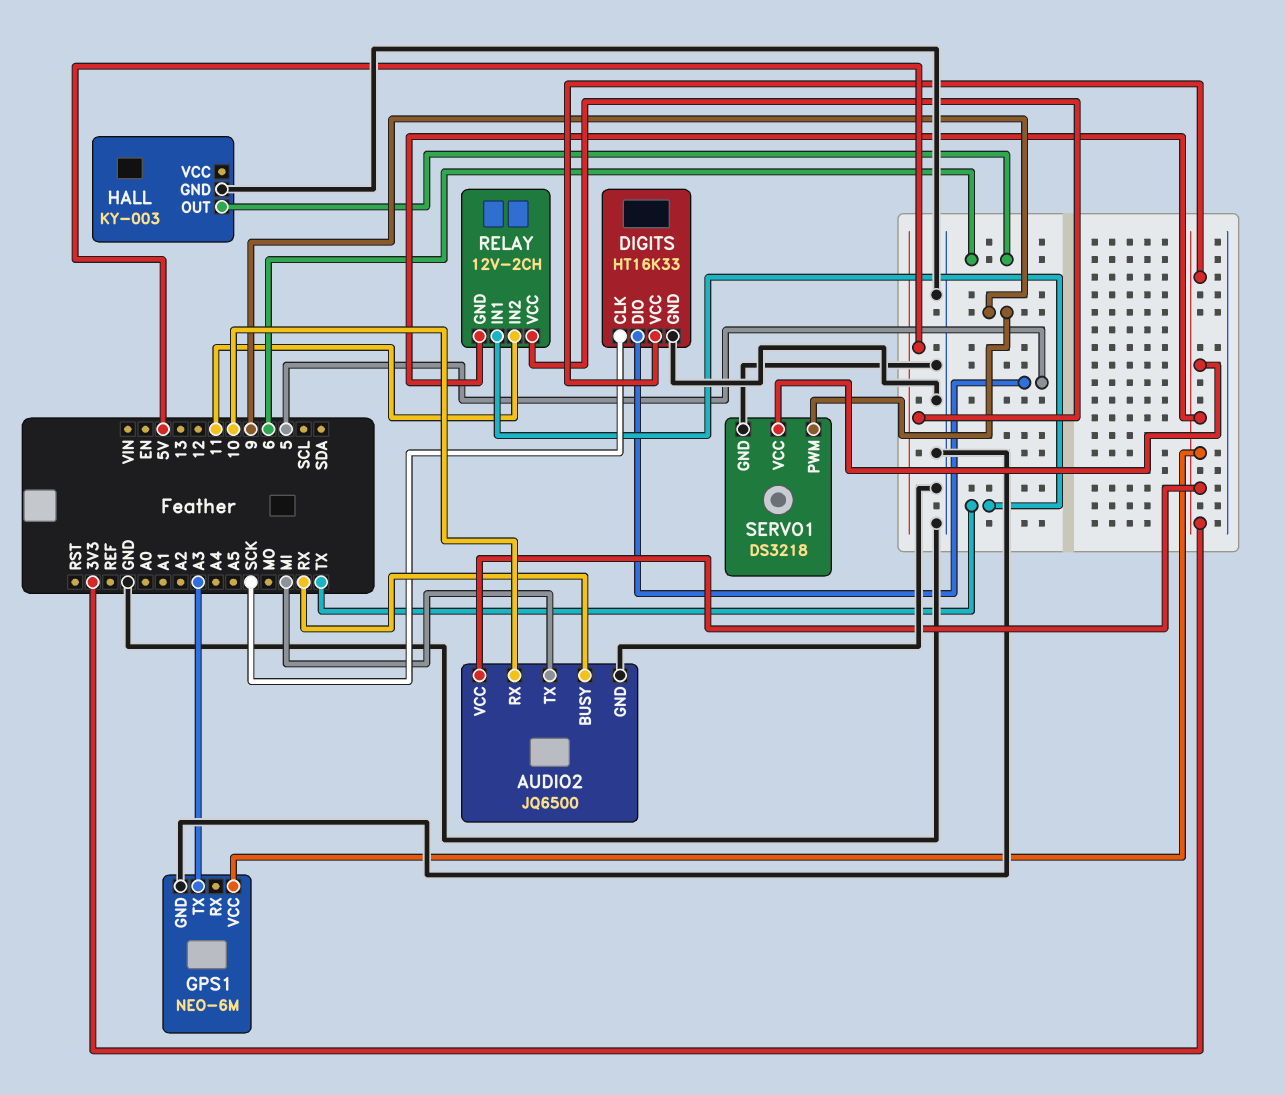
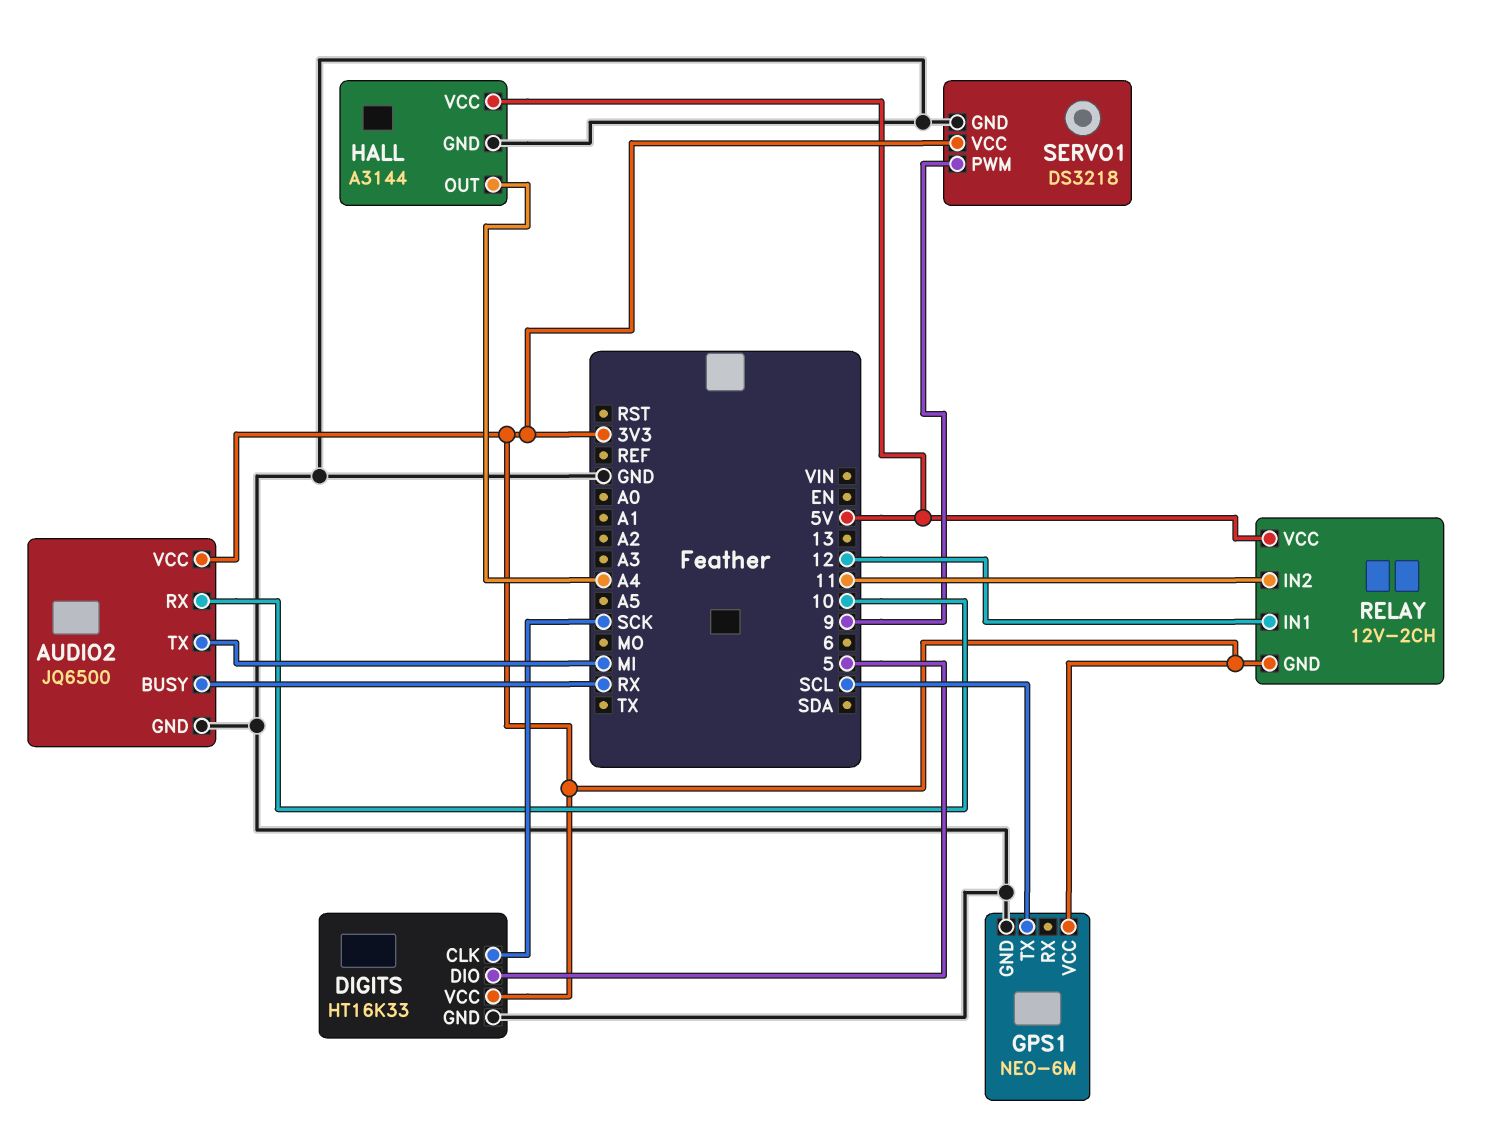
GPS1 pin TX: A3 -> SCL
HALL: KY-003 -> A3144
HALL pin OUT: 6 -> A4
HALL pin VCC: none -> 5V
RELAY pin IN1: TX -> 12

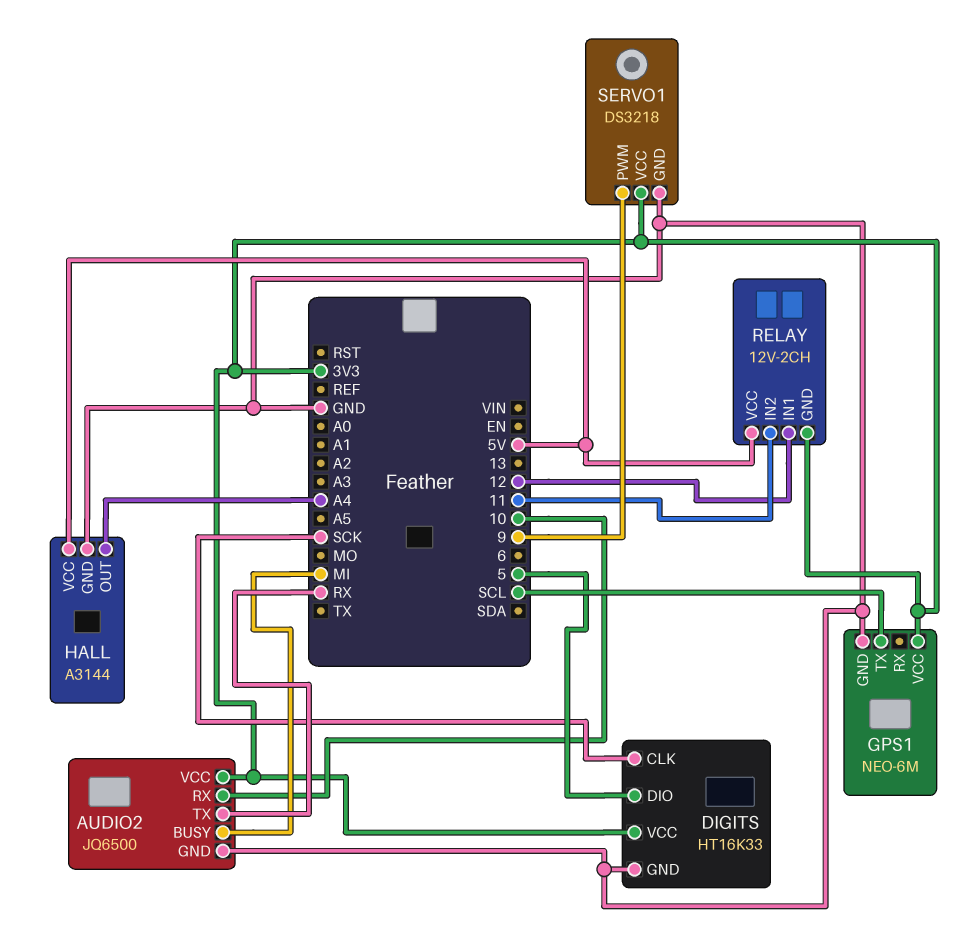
AUDIO2 pin BUSY: RX -> MI
AUDIO2 pin TX: MI -> RX

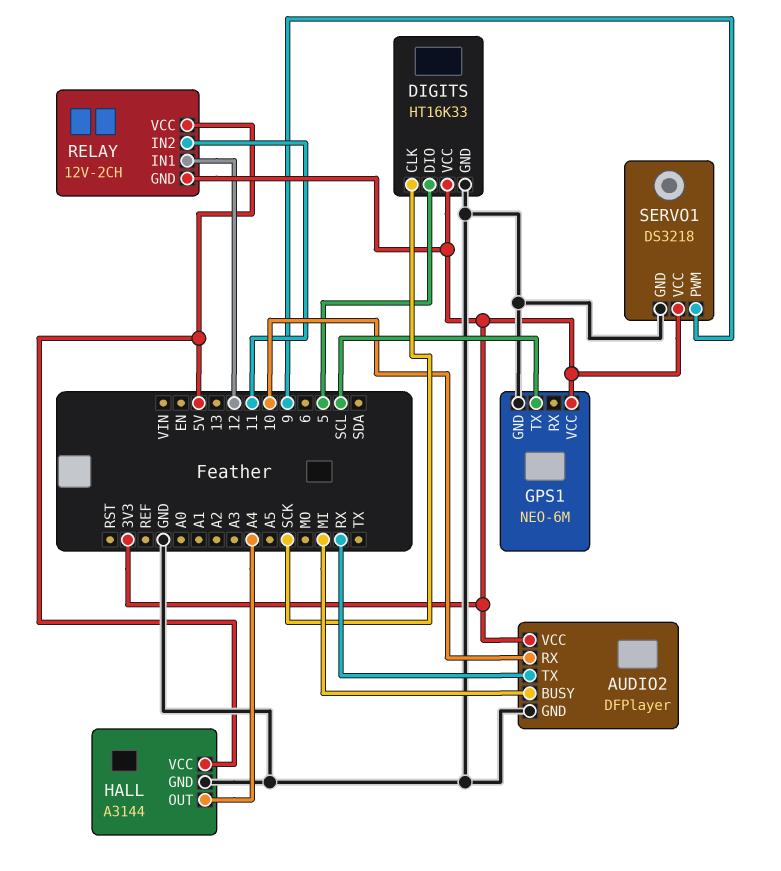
AUDIO2: JQ6500 -> DFPlayer

